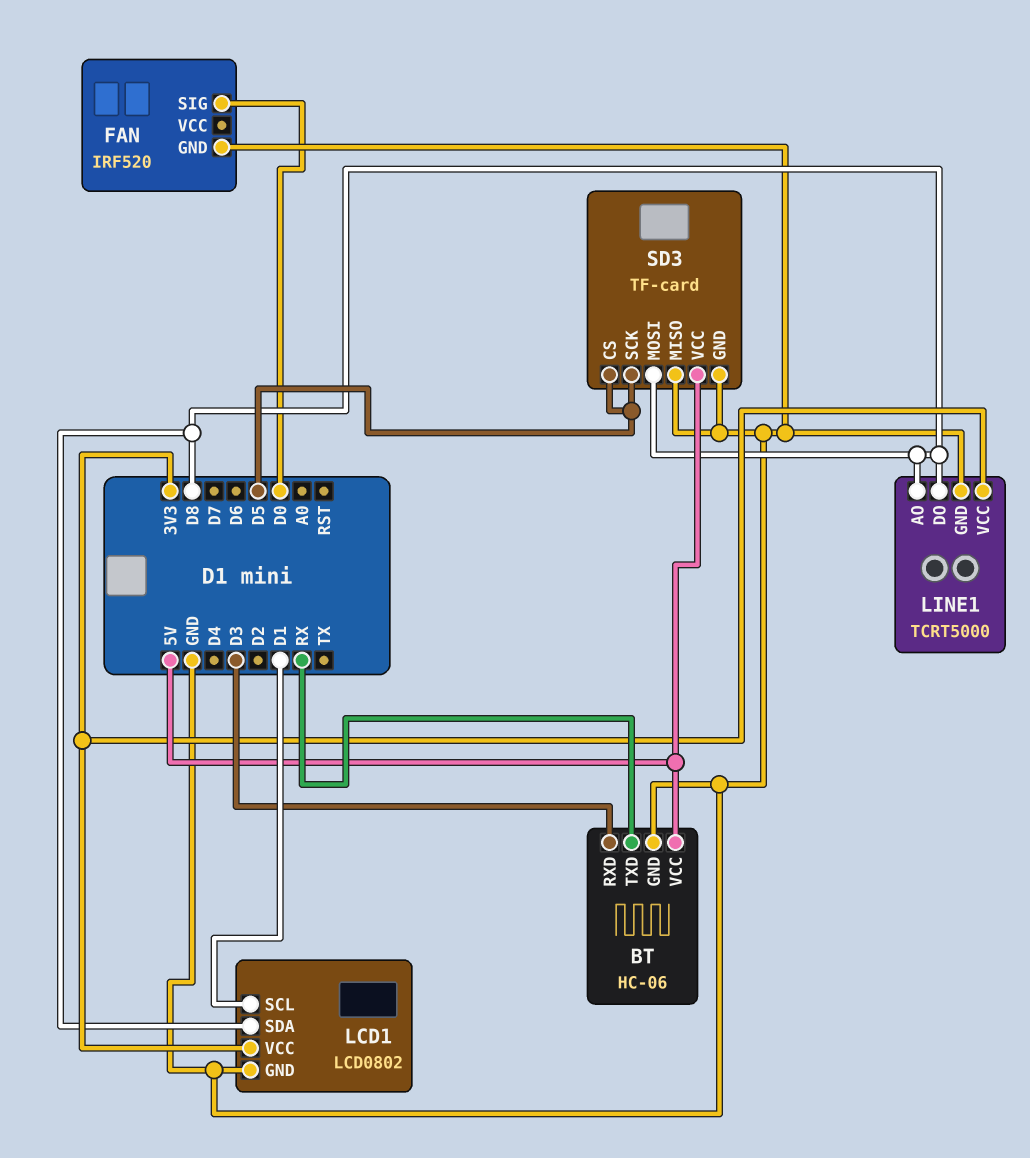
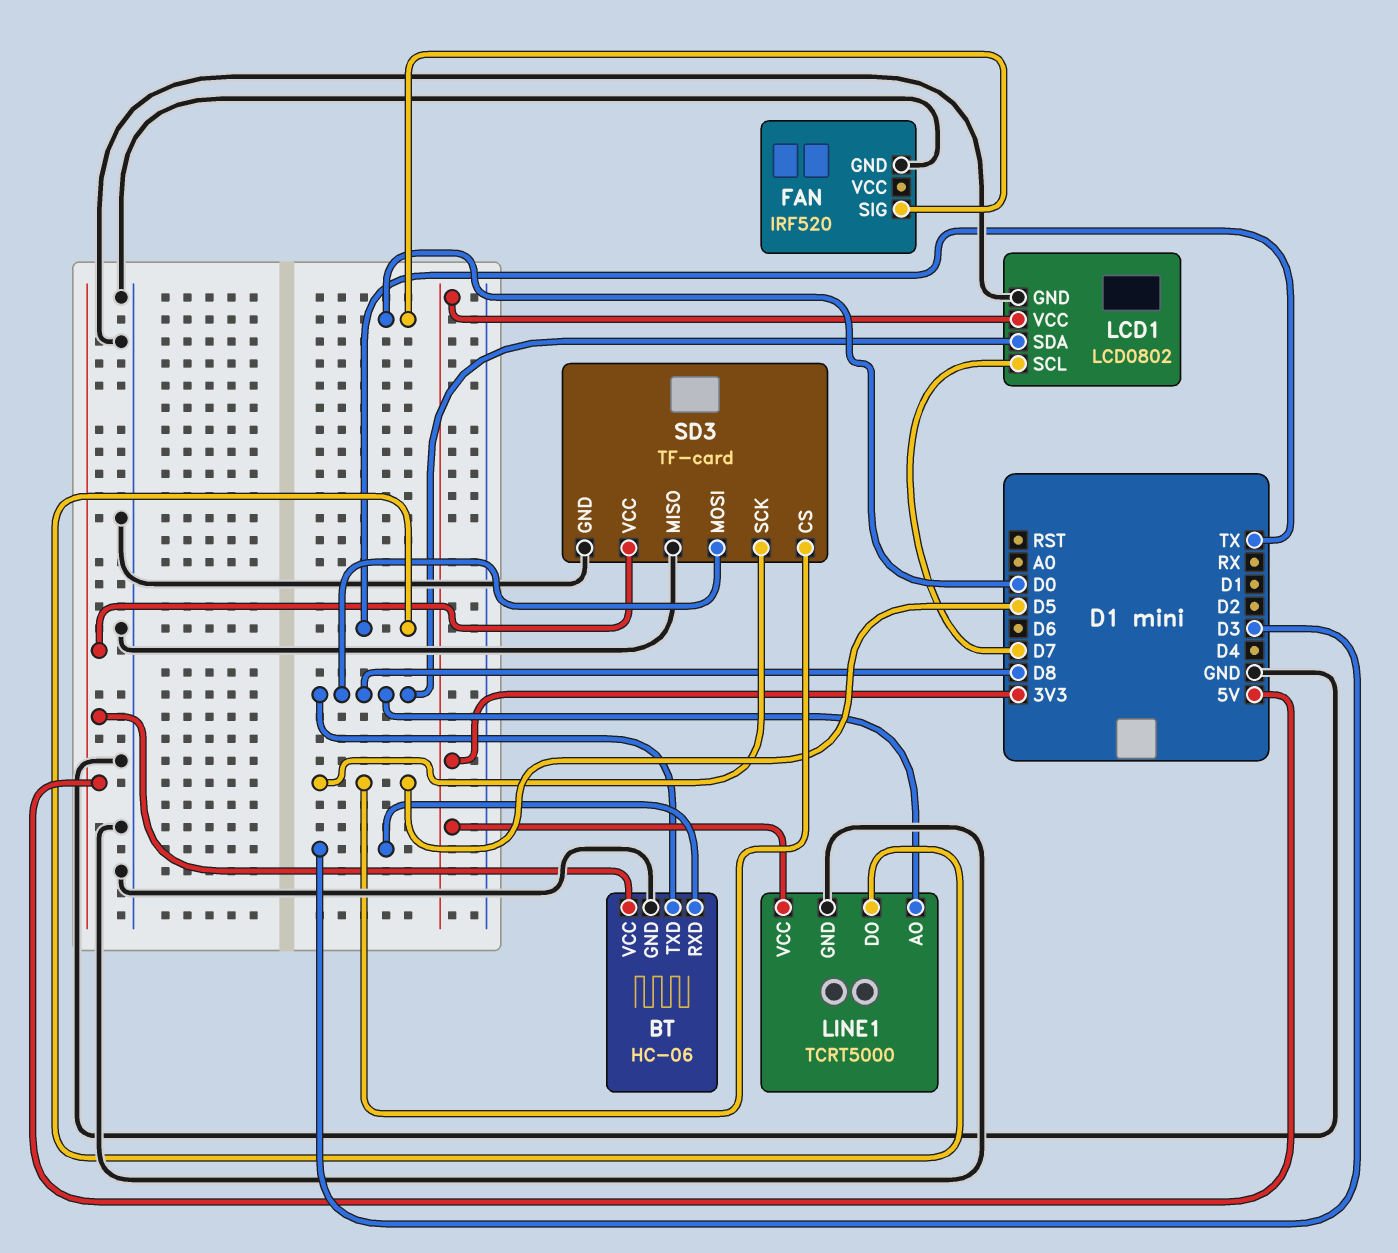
BT pin TXD: RX -> D8
LCD1 pin SCL: D1 -> D7
LINE1 pin DO: D8 -> TX

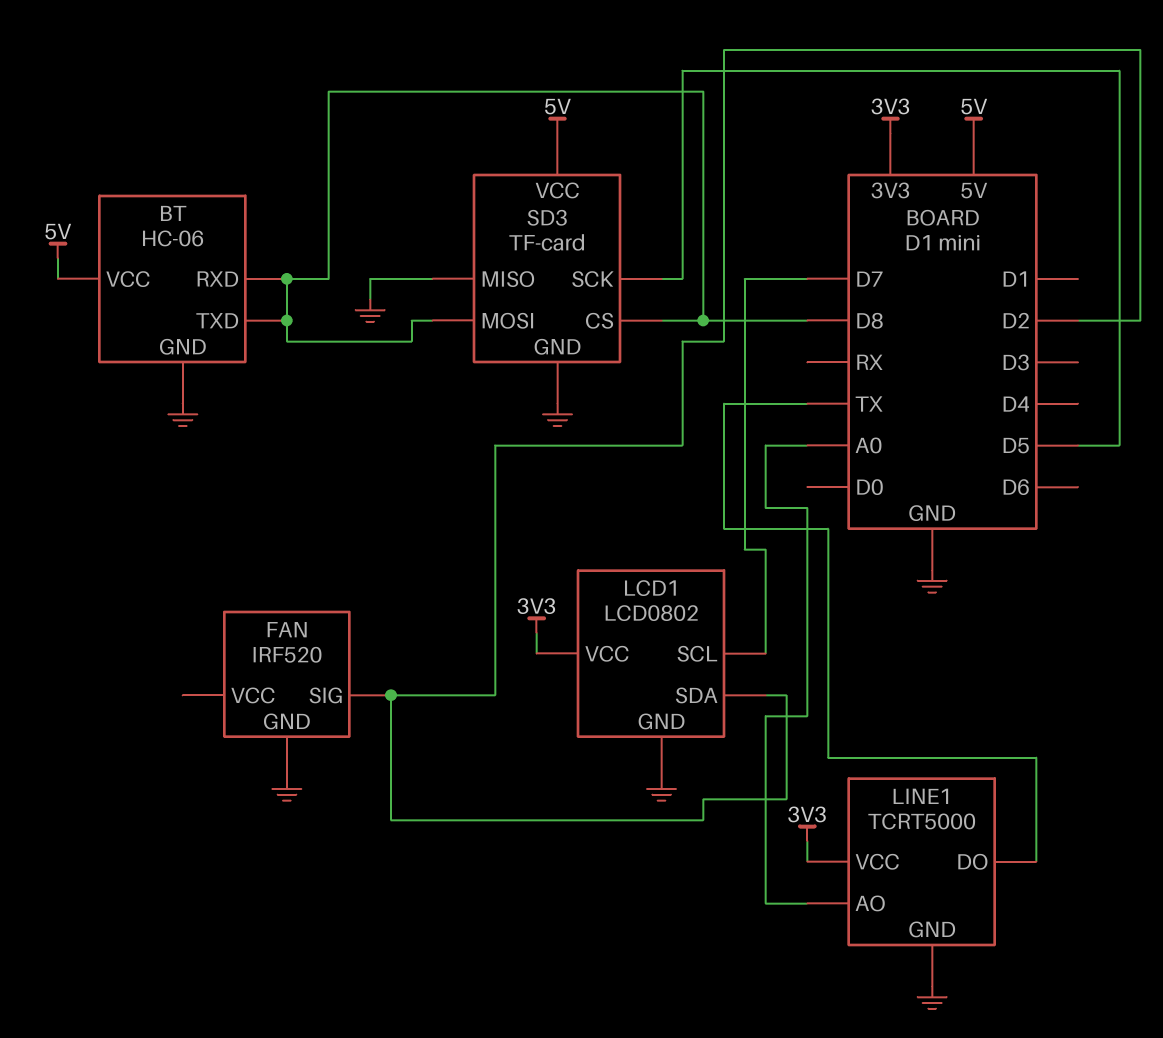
BT pin RXD: D3 -> D8
FAN pin SIG: D0 -> D2
LCD1 pin SDA: D8 -> D2
LINE1 pin AO: D8 -> A0
SD3 pin CS: D5 -> D8

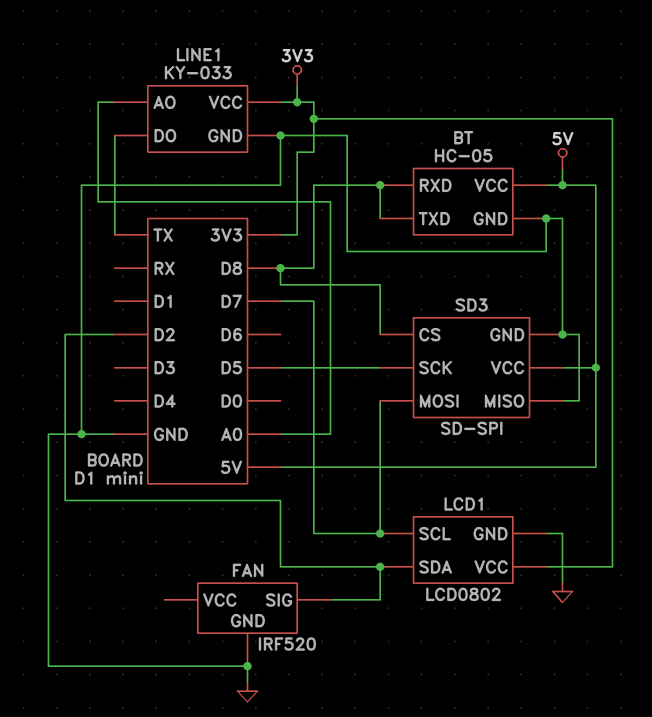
BT: HC-06 -> HC-05
LINE1: TCRT5000 -> KY-033
SD3: TF-card -> SD-SPI
SD3 pin MOSI: D8 -> D7

